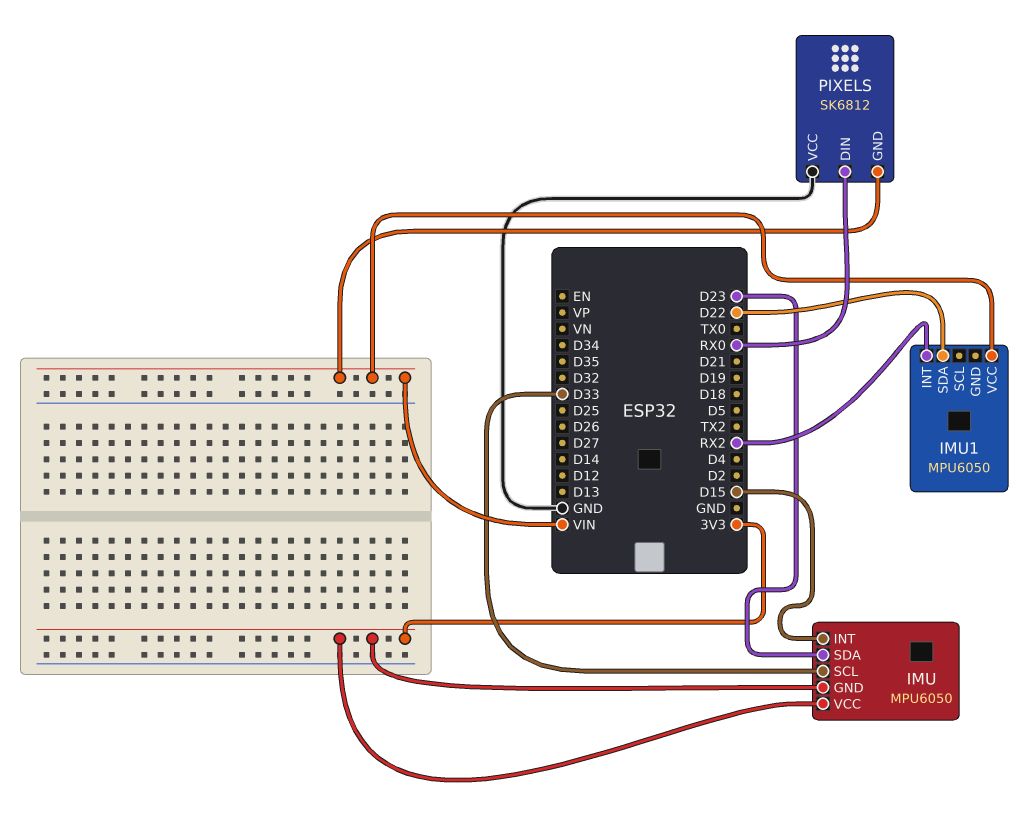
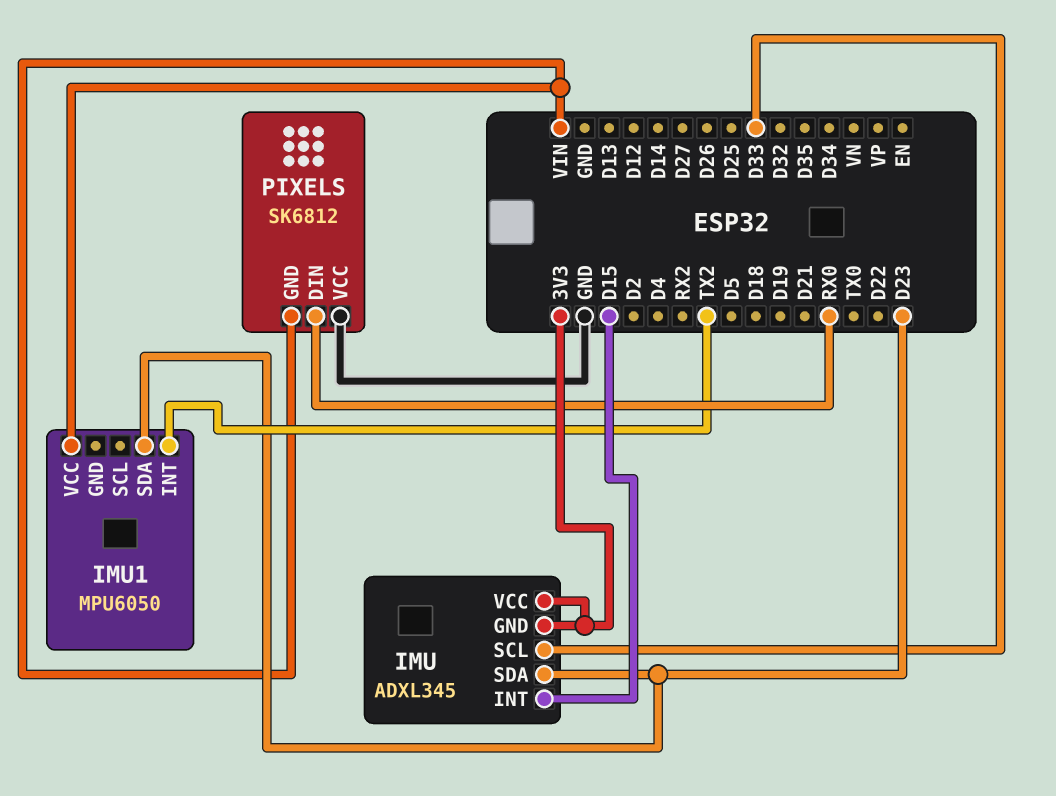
IMU: MPU6050 -> ADXL345
IMU1 pin INT: RX2 -> TX2
IMU1 pin SDA: D22 -> D23

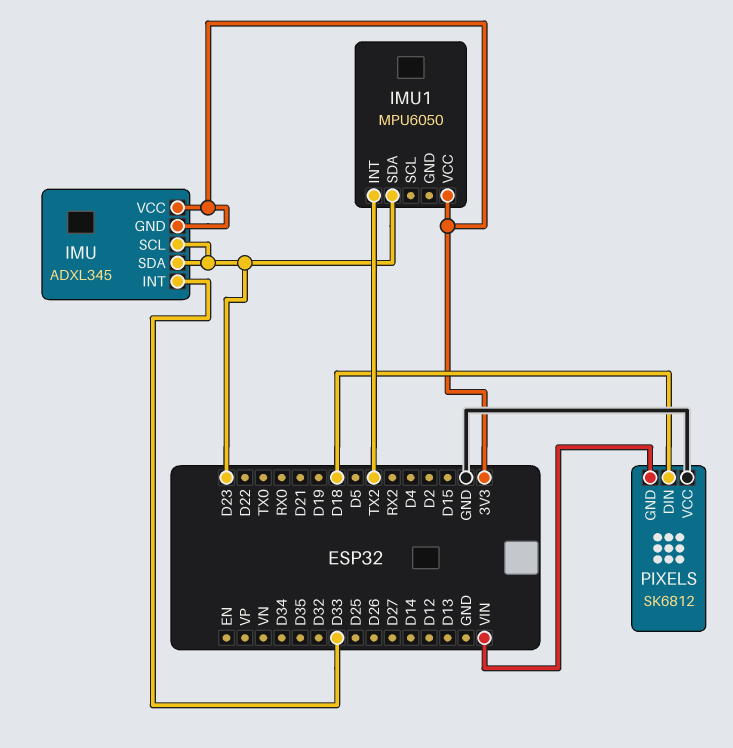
IMU pin INT: D15 -> D33
IMU pin SCL: D33 -> D23
IMU1 pin VCC: VIN -> 3V3
PIXELS pin DIN: RX0 -> D18

